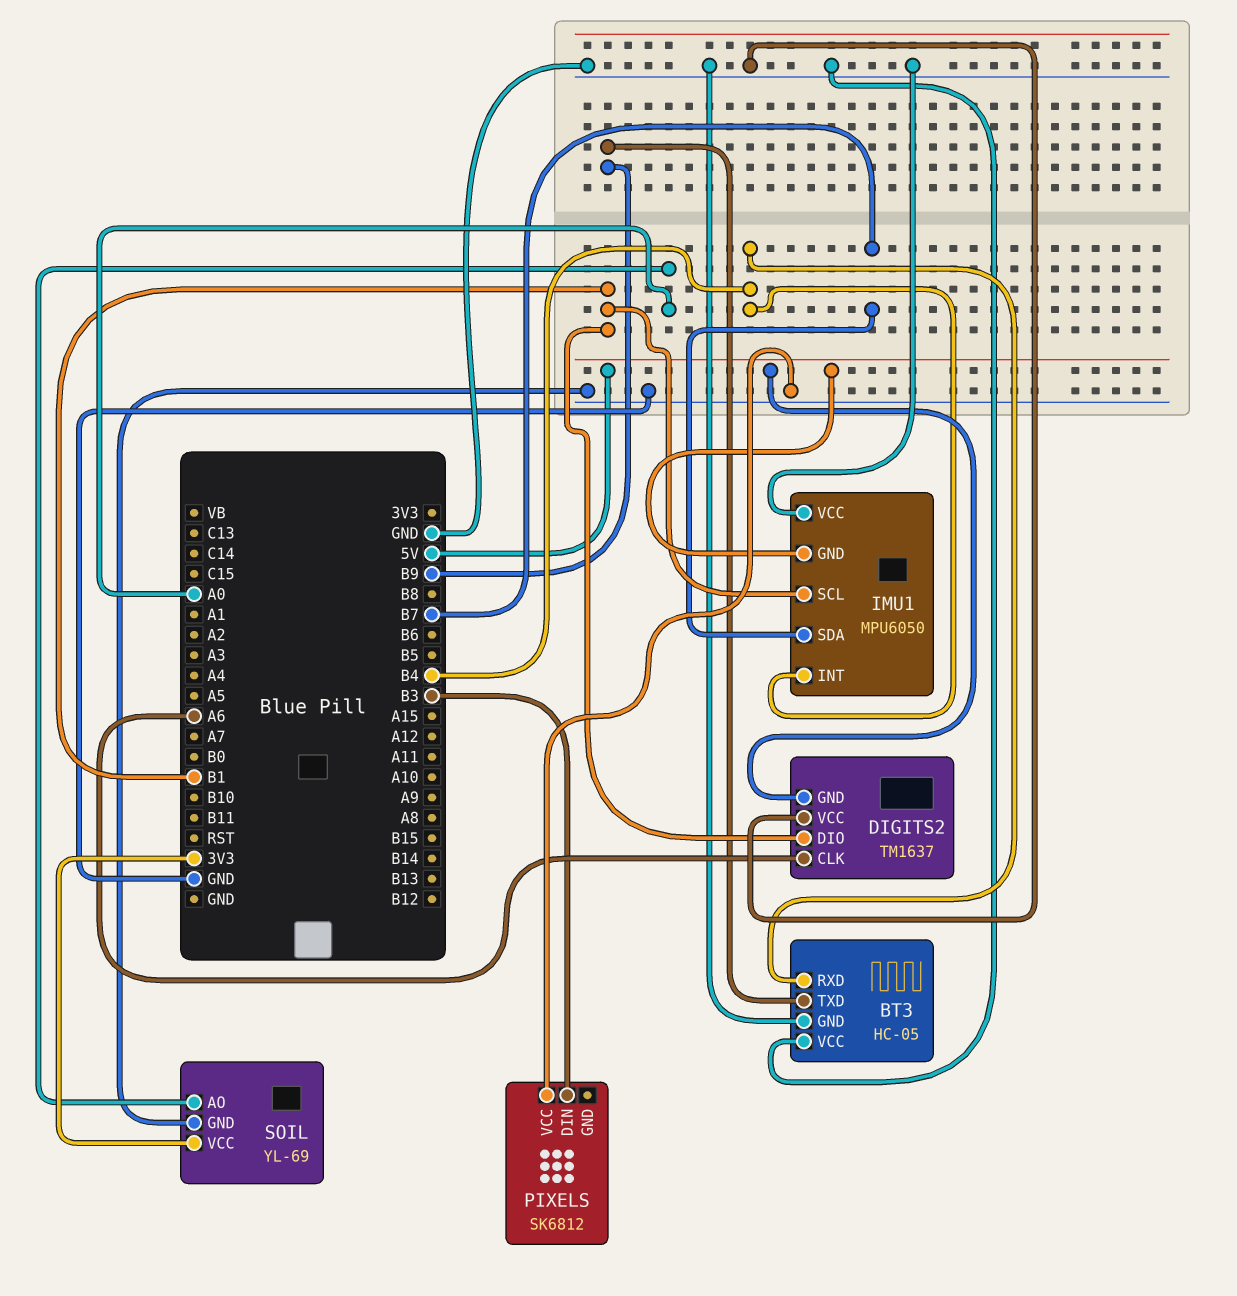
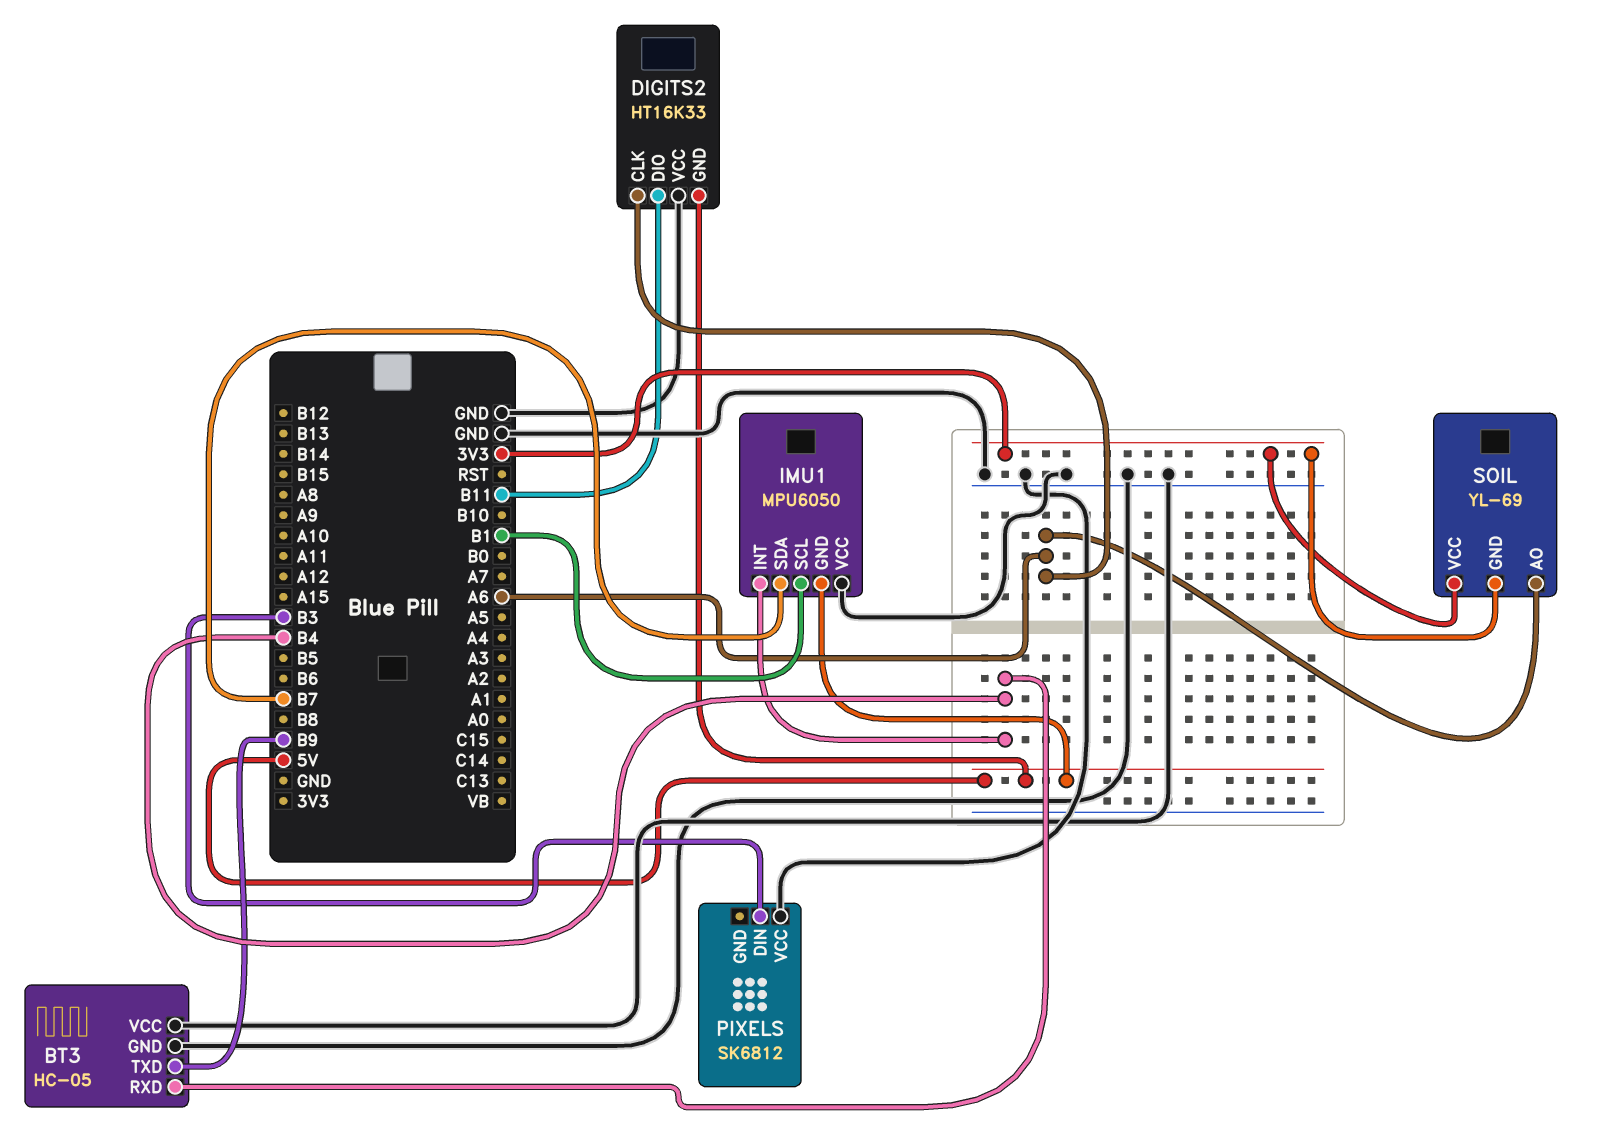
DIGITS2: TM1637 -> HT16K33
DIGITS2 pin DIO: B1 -> B11
SOIL pin AO: A0 -> A6
SOIL pin GND: GND -> 3V3

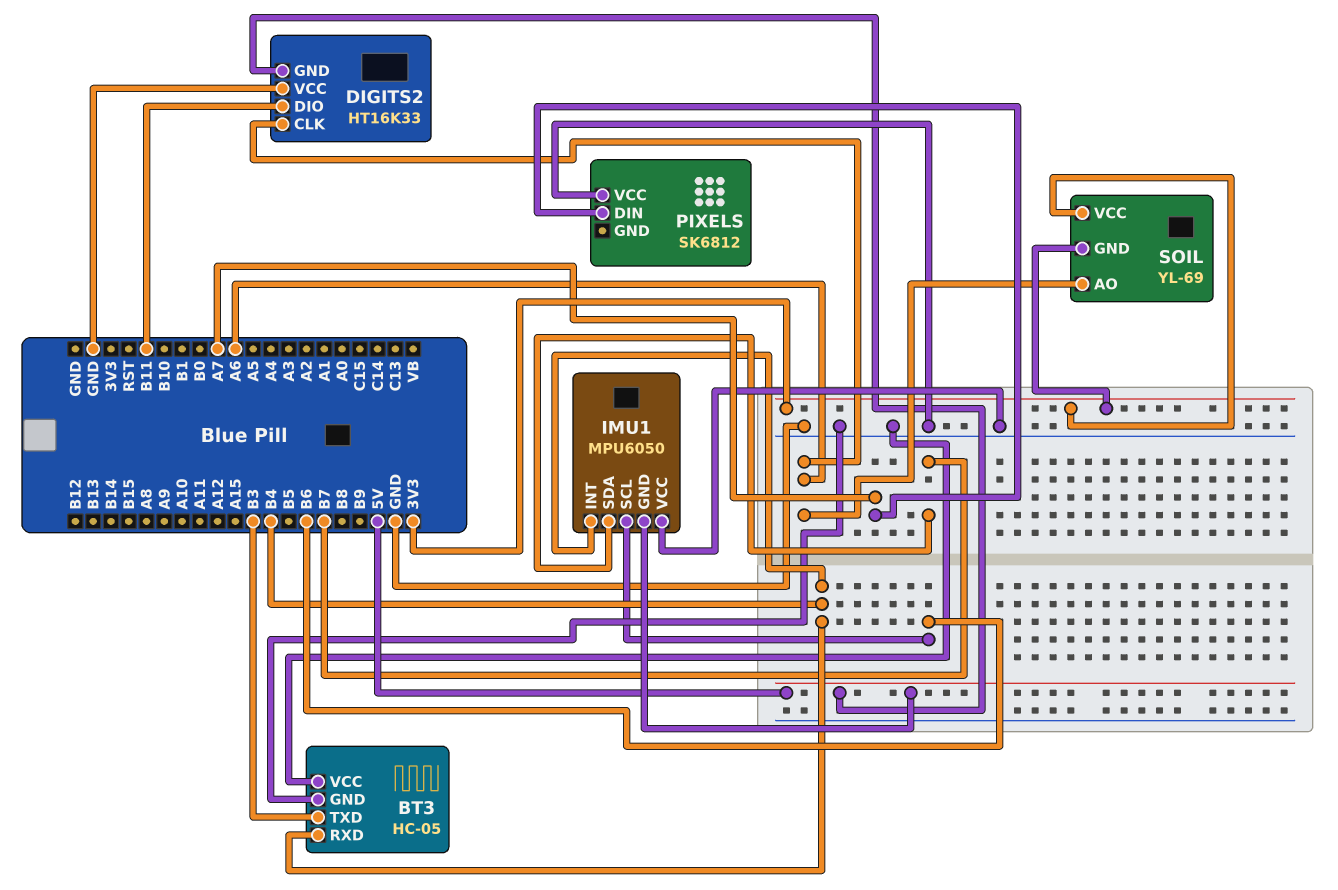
BT3 pin TXD: B9 -> B3
IMU1 pin SCL: B1 -> B6
PIXELS pin DIN: B3 -> A7

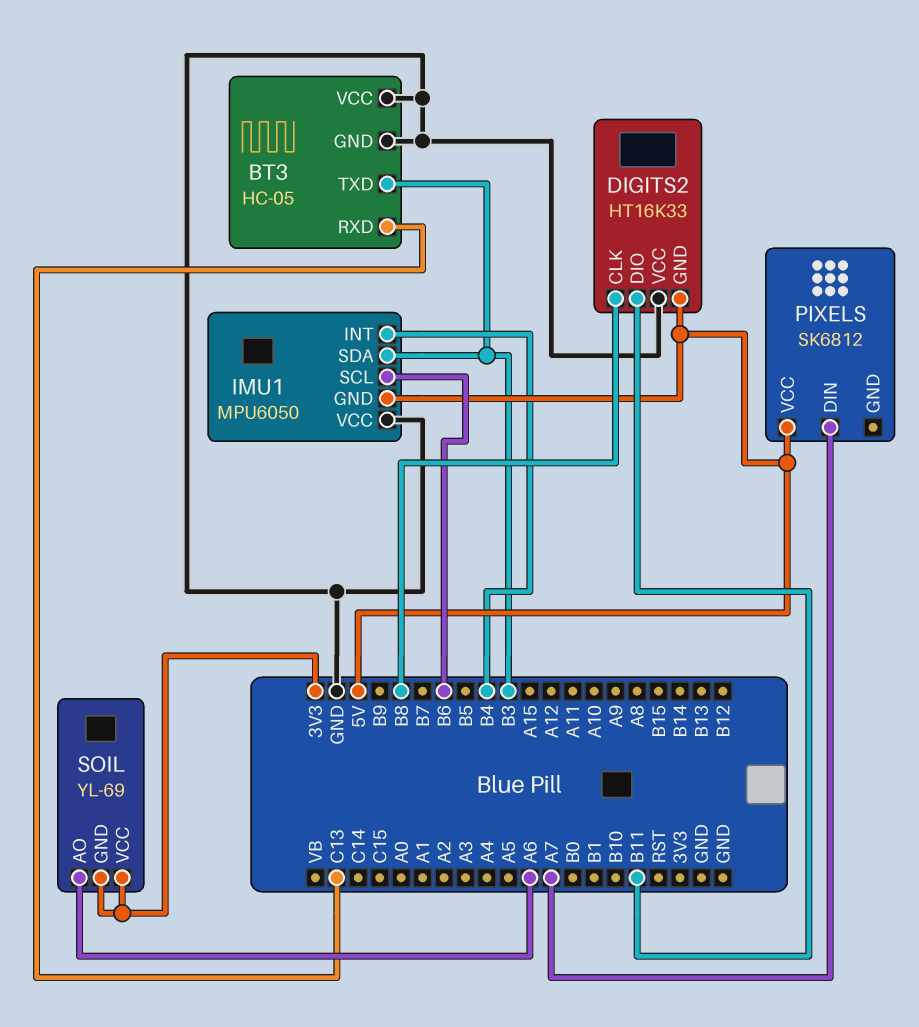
BT3 pin RXD: B4 -> C13
DIGITS2 pin CLK: A6 -> B8
IMU1 pin SDA: B7 -> B3
PIXELS pin VCC: GND -> 5V

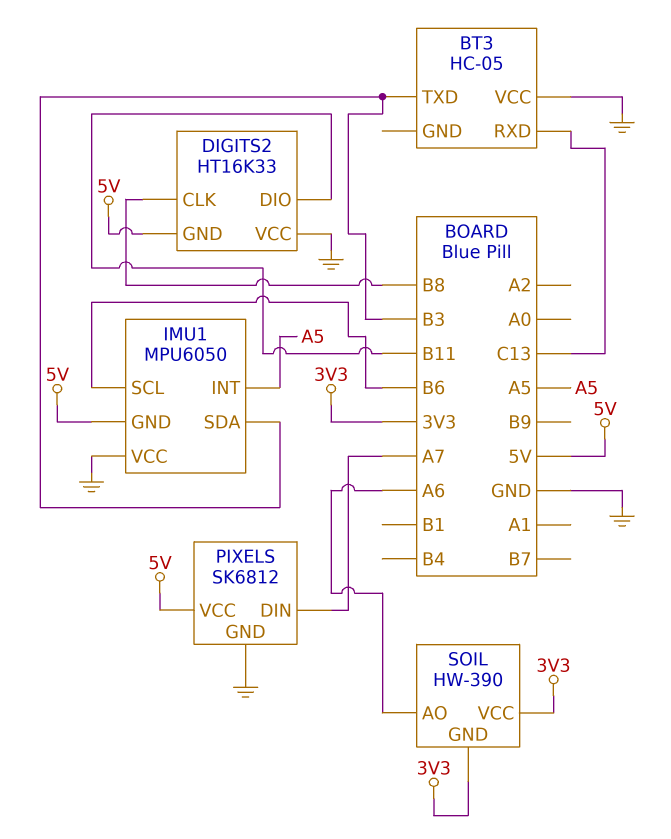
BT3 pin GND: GND -> none
IMU1 pin INT: B4 -> A5
PIXELS pin GND: none -> GND
SOIL: YL-69 -> HW-390

